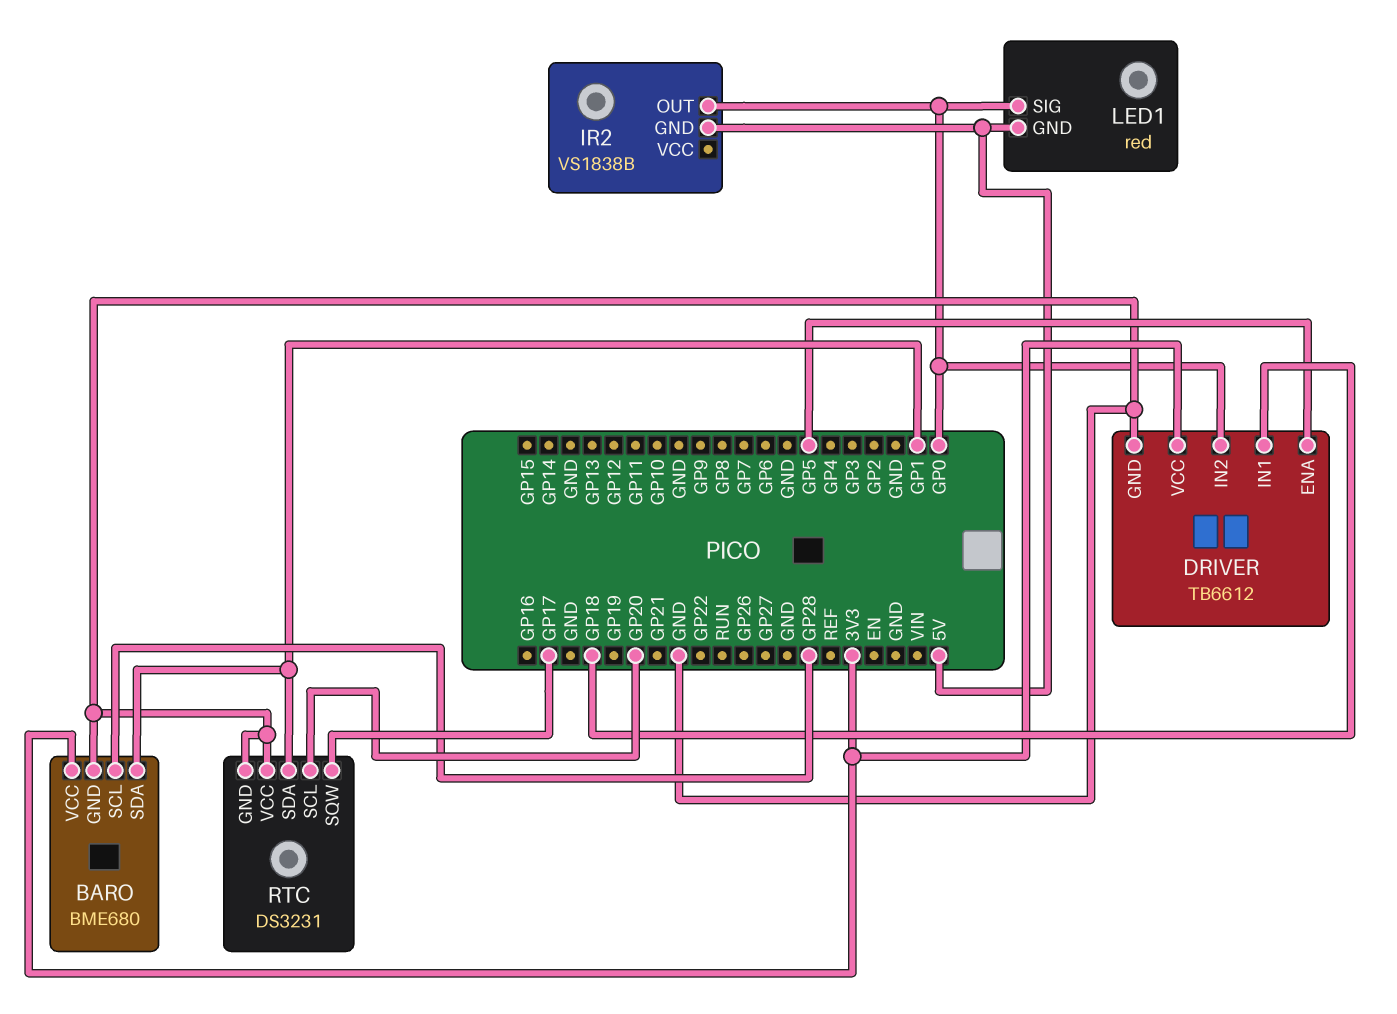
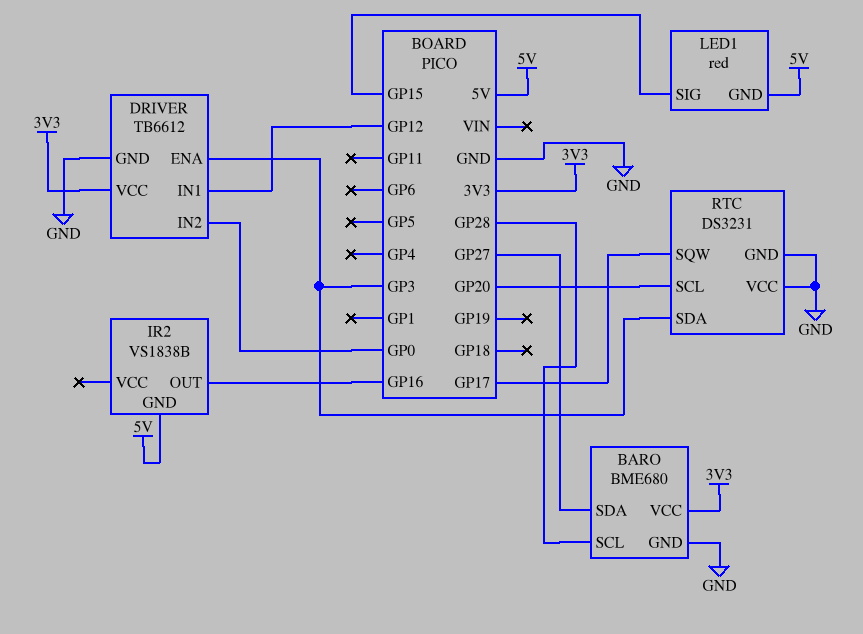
BARO pin SDA: GP1 -> GP27
DRIVER pin ENA: GP5 -> GP3
DRIVER pin IN1: GP18 -> GP12
IR2 pin OUT: GP0 -> GP16
LED1 pin SIG: GP0 -> GP15
RTC pin SDA: GP1 -> GP3

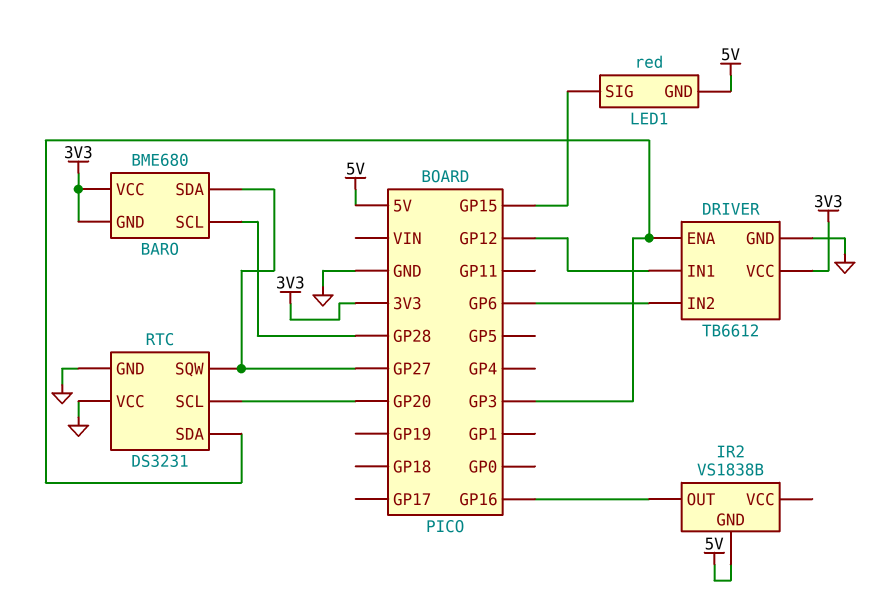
BARO pin GND: GND -> 3V3
DRIVER pin IN2: GP0 -> GP6
RTC pin SQW: GP17 -> GP27

